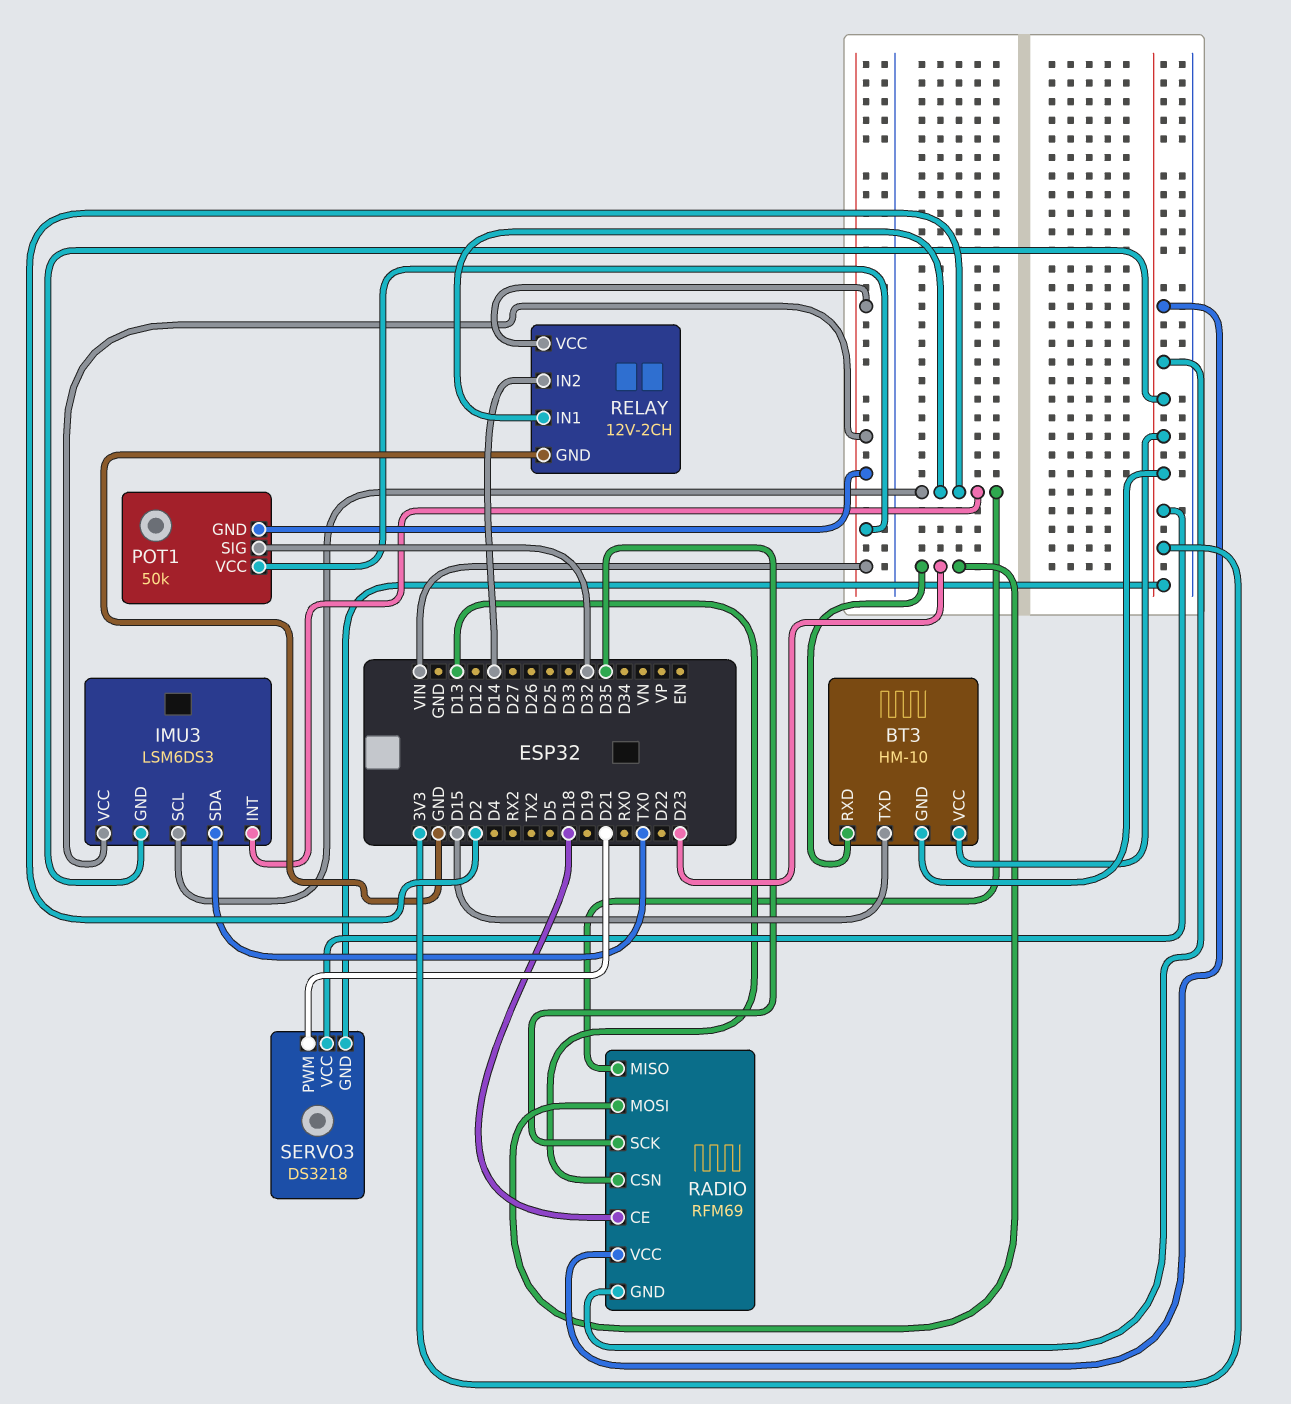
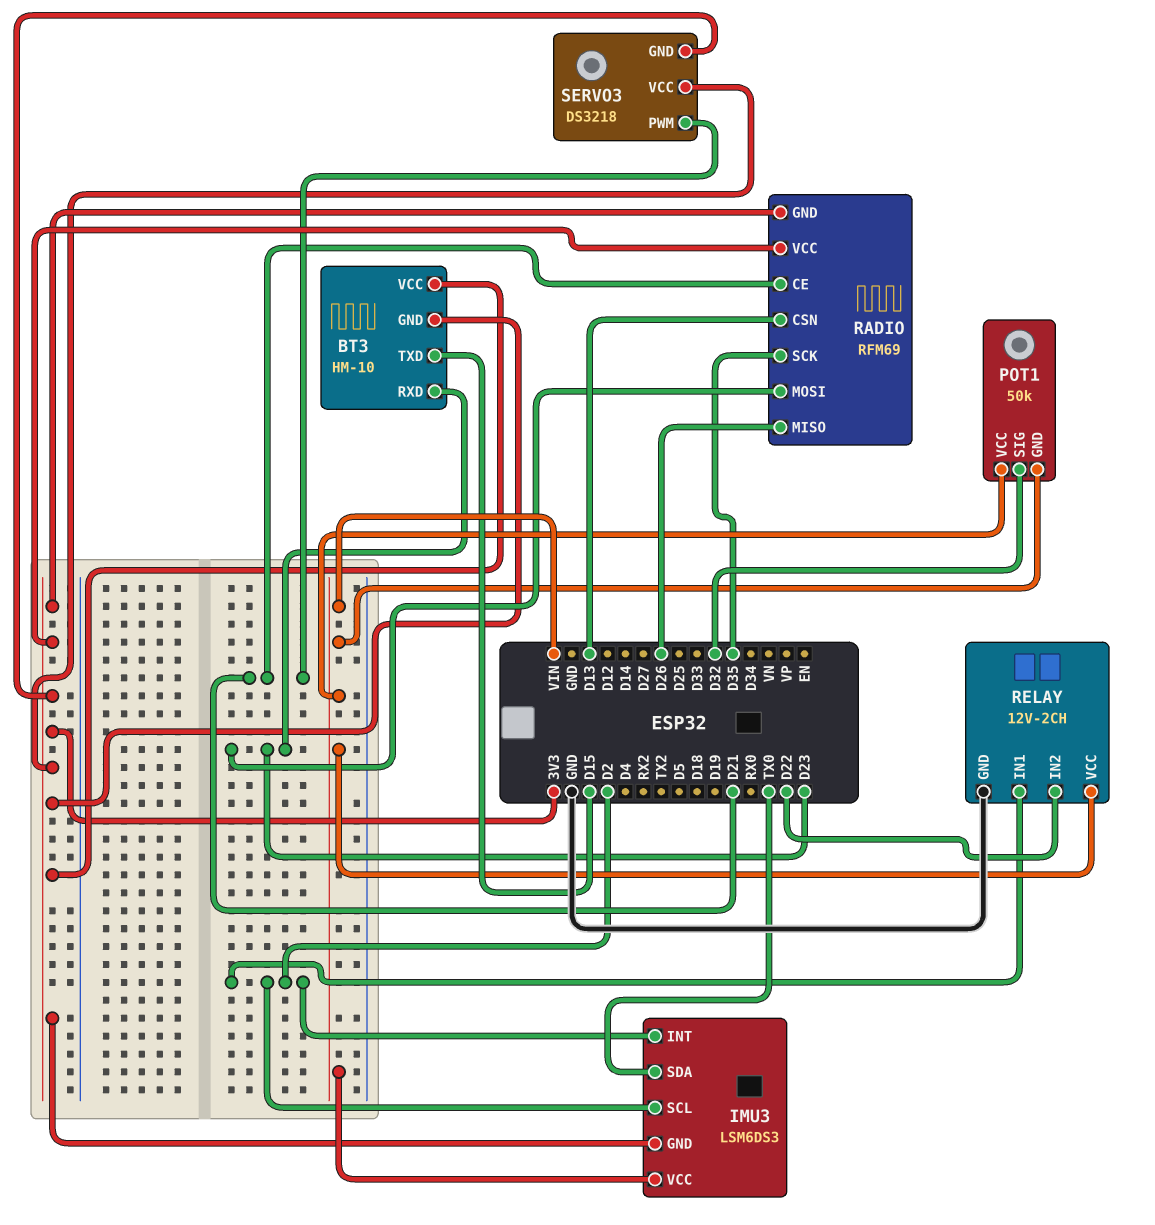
RADIO pin CE: D18 -> D21
RADIO pin MISO: D2 -> D26
RELAY pin IN2: D14 -> D22

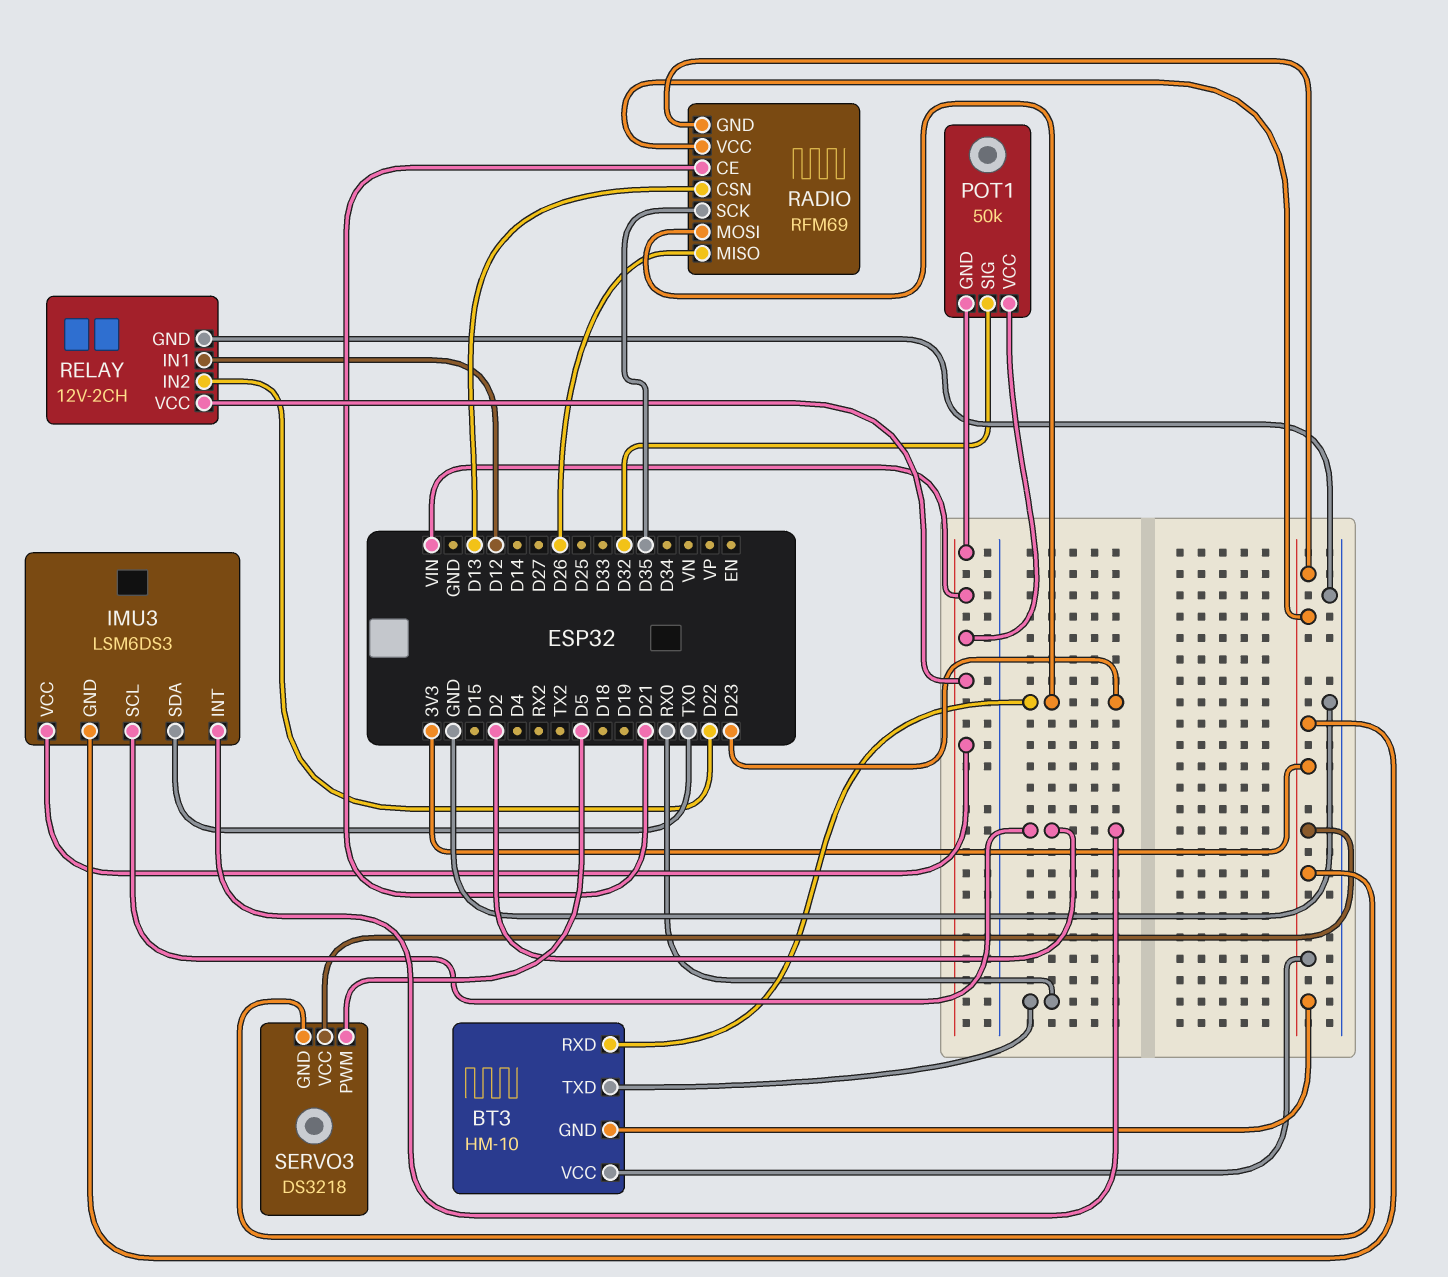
BT3 pin TXD: D15 -> RX0
RELAY pin IN1: D2 -> D12
SERVO3 pin PWM: D21 -> D5

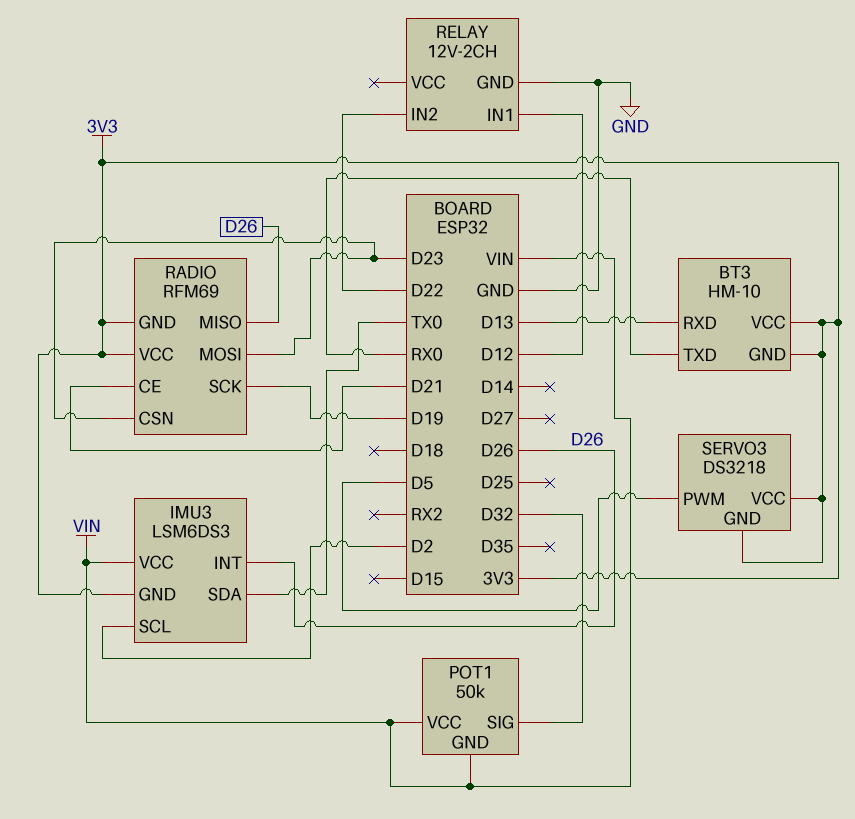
BT3 pin RXD: D23 -> D13
IMU3 pin INT: D2 -> D26
RADIO pin CSN: D13 -> D23
RADIO pin SCK: D35 -> D19
RELAY pin VCC: VIN -> none

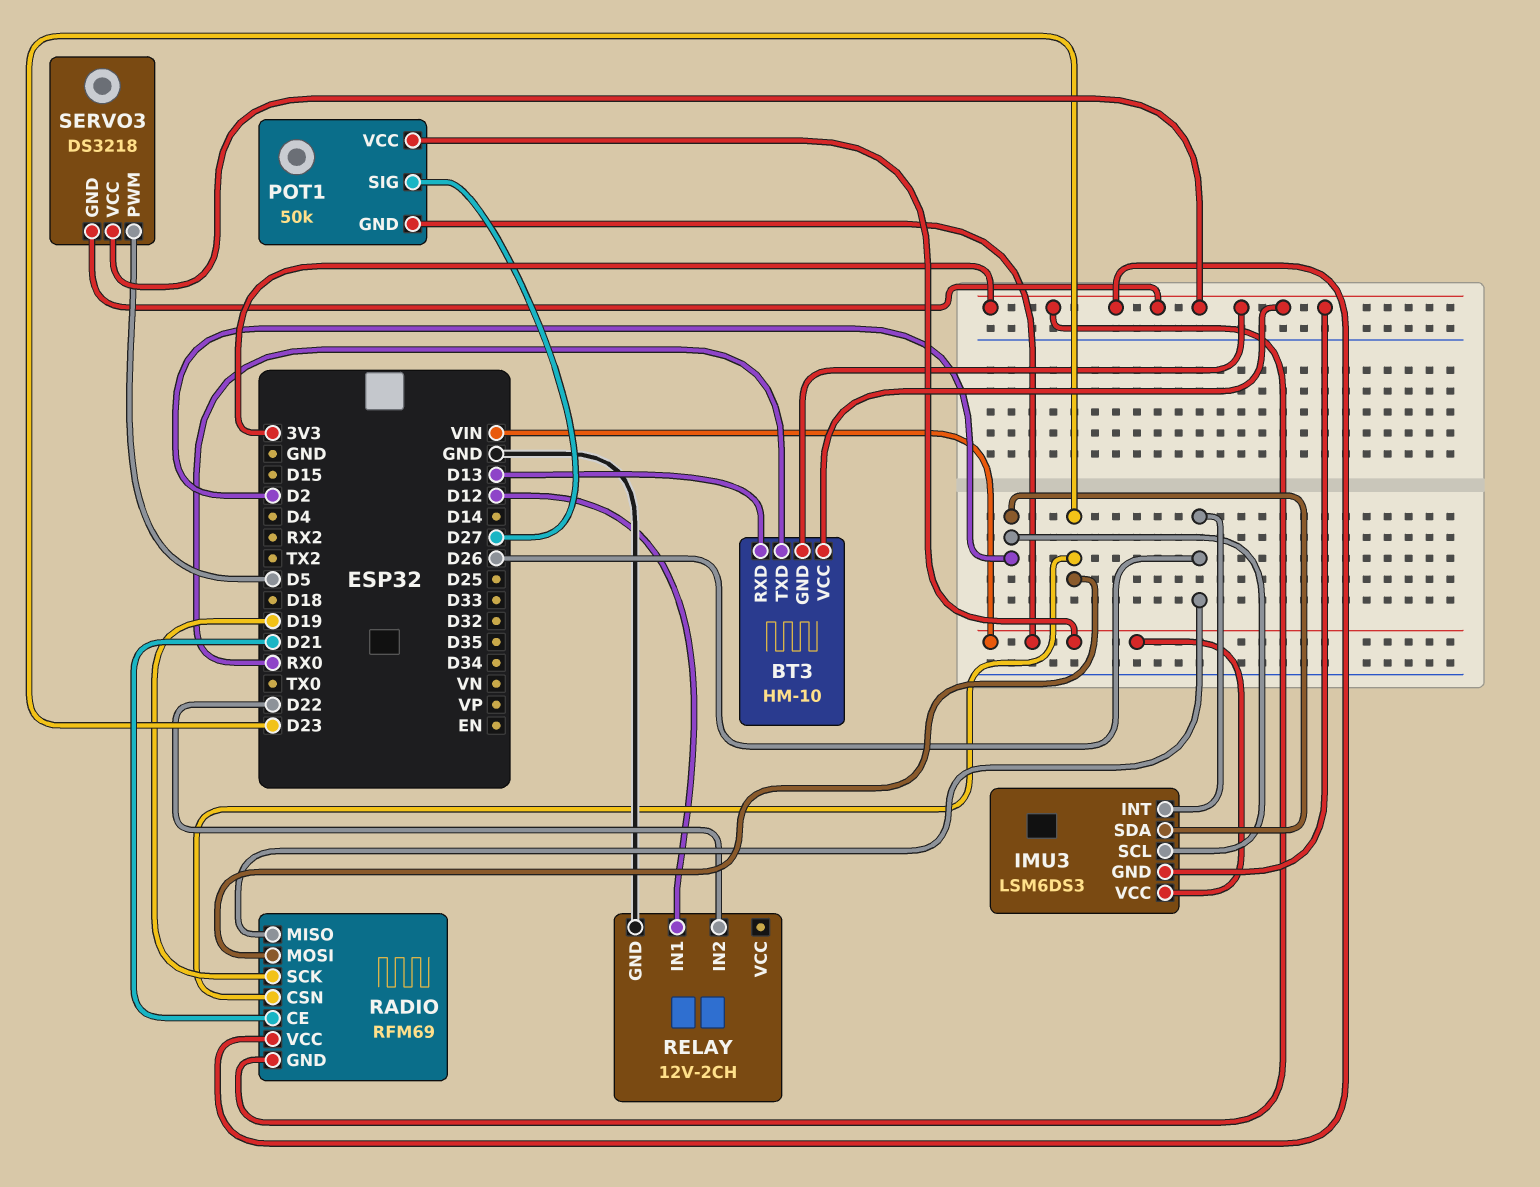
IMU3 pin SDA: TX0 -> D2
POT1 pin SIG: D32 -> D27

